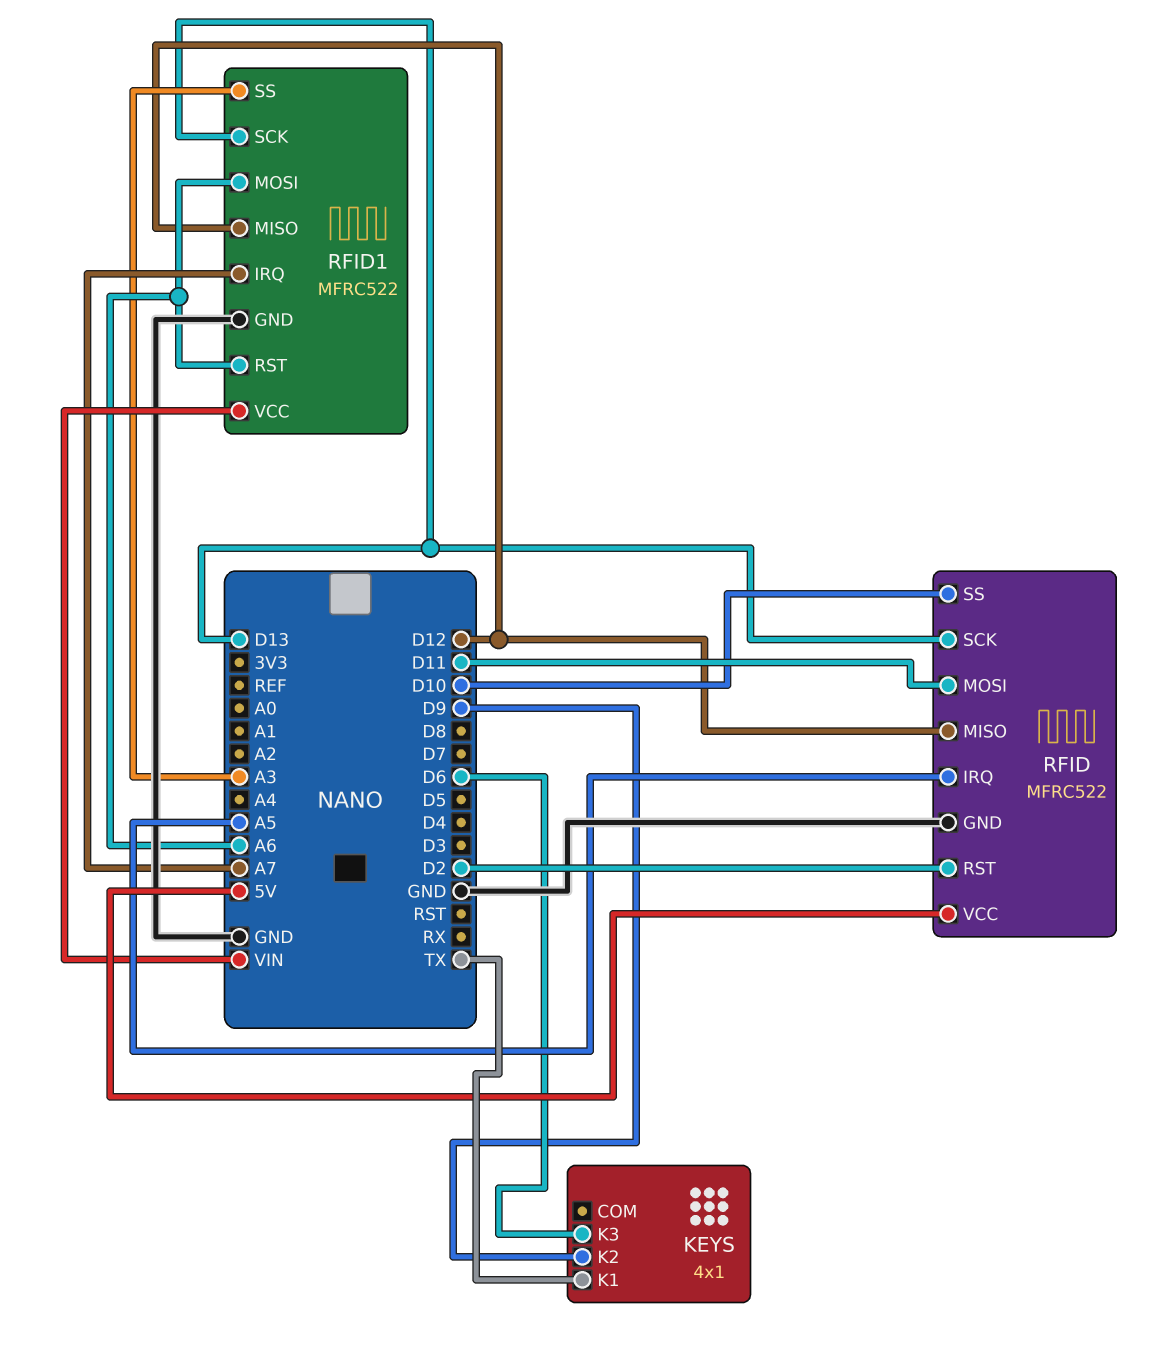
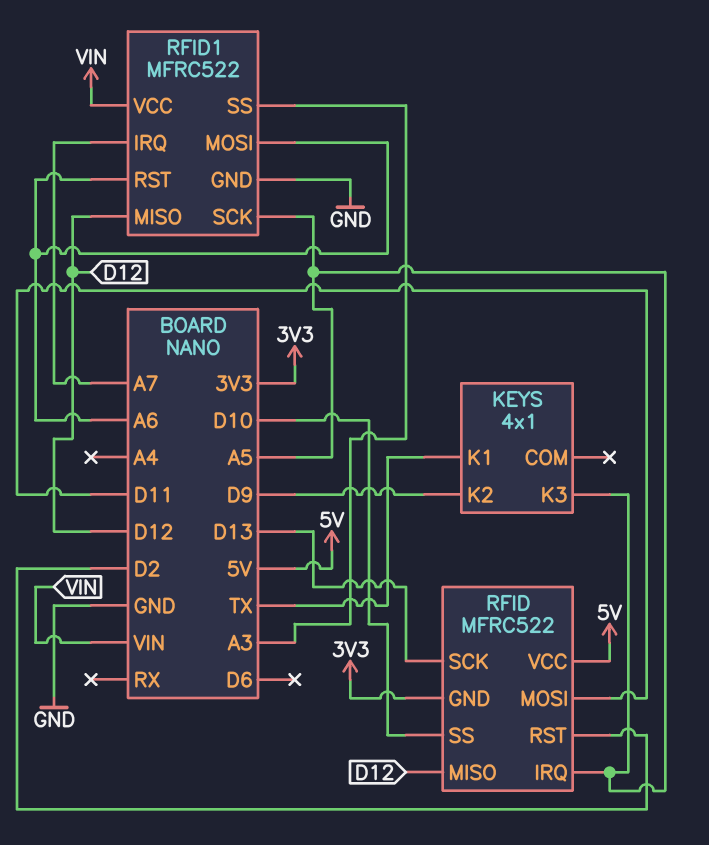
KEYS pin K3: D6 -> A5
RFID pin GND: GND -> 3V3
RFID1 pin SCK: D13 -> A5

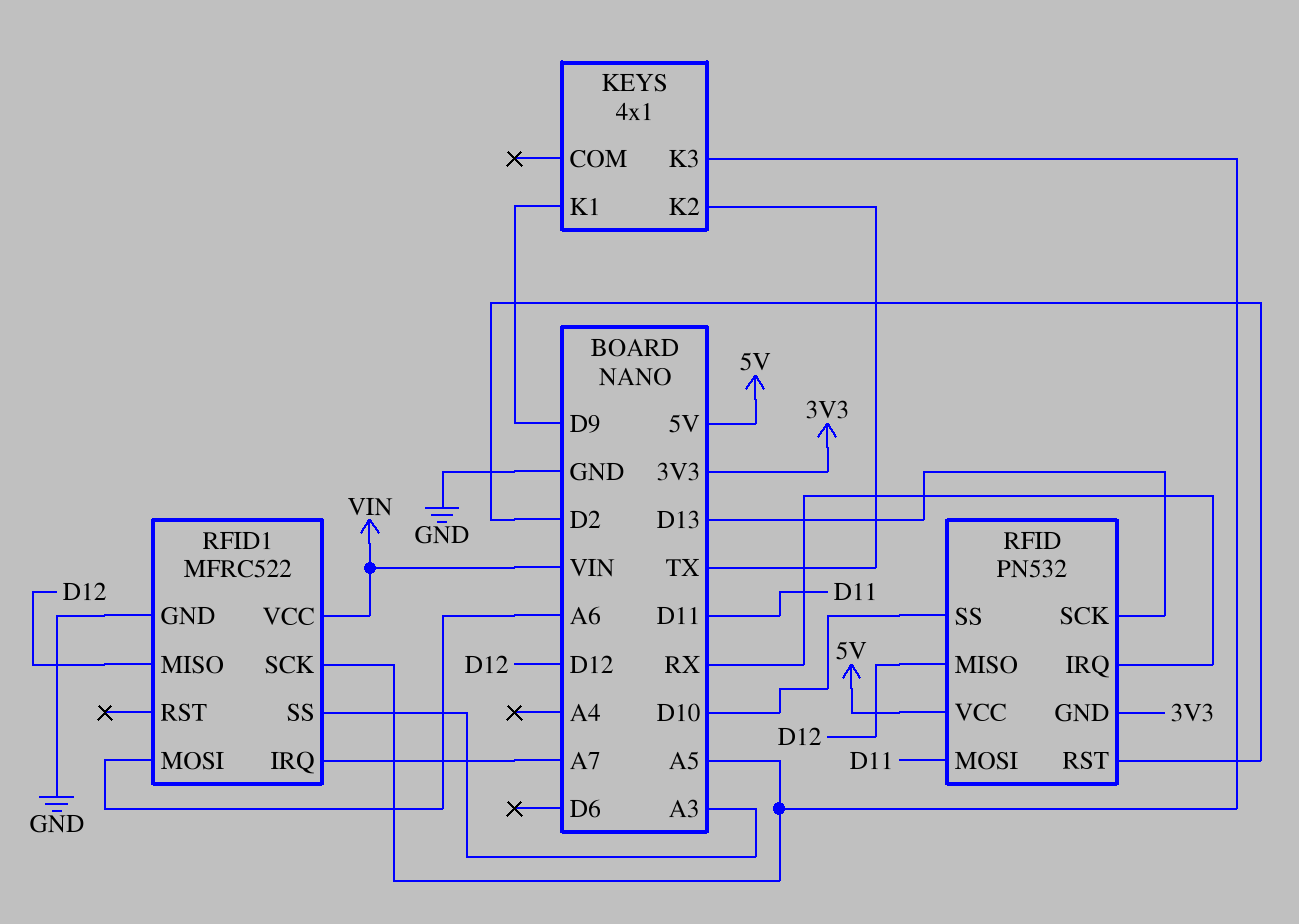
KEYS pin K1: TX -> D9
KEYS pin K2: D9 -> TX
RFID: MFRC522 -> PN532
RFID pin IRQ: A5 -> RX
RFID1 pin RST: A6 -> none

